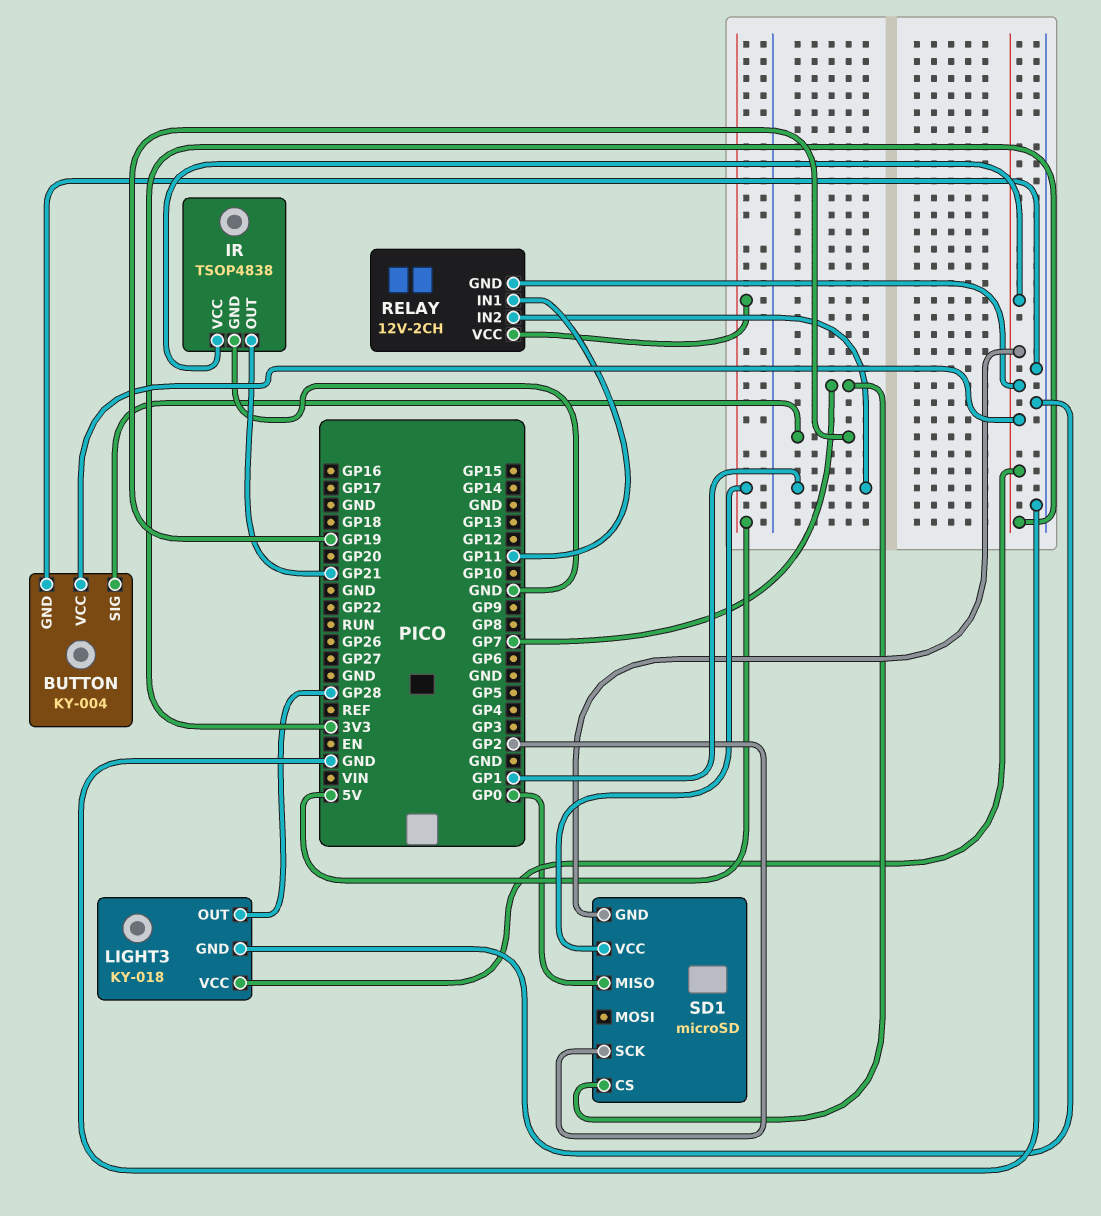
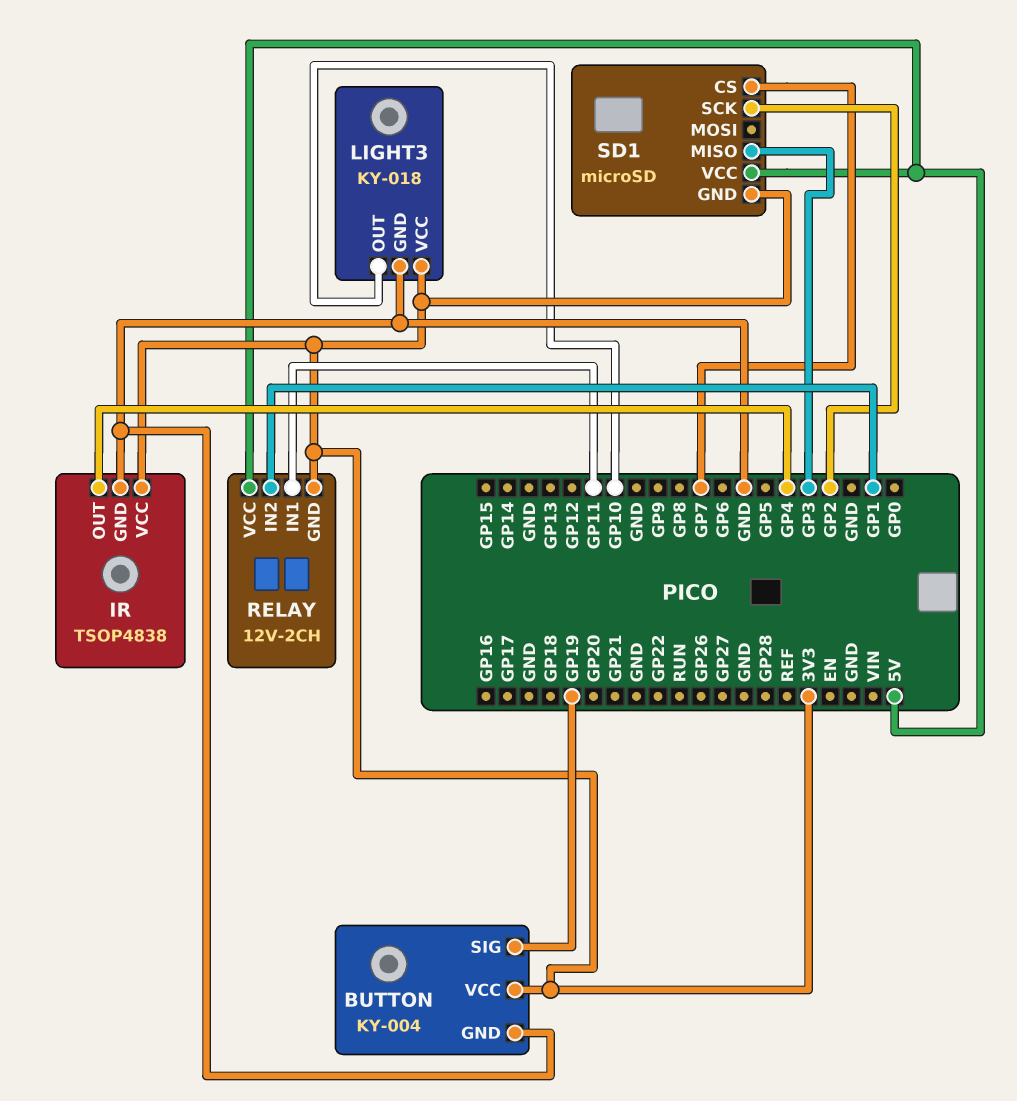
IR pin OUT: GP21 -> GP4
LIGHT3 pin OUT: GP28 -> GP10
SD1 pin MISO: GP0 -> GP3

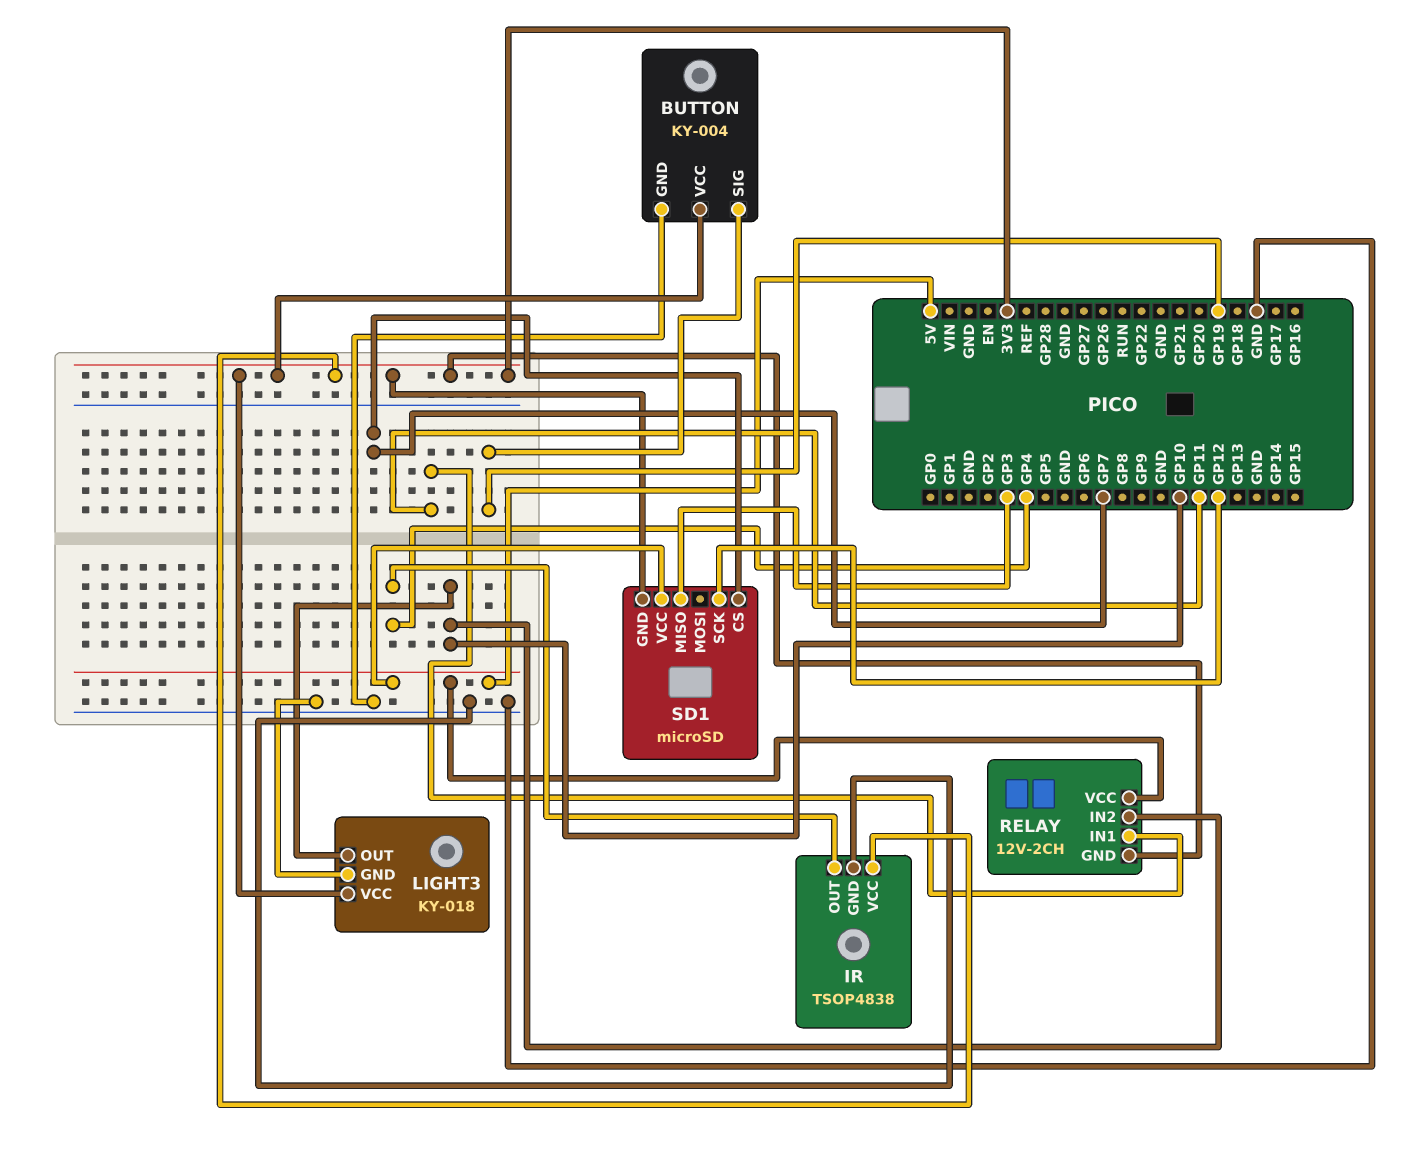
RELAY pin IN2: GP1 -> GP10
SD1 pin SCK: GP2 -> GP12

